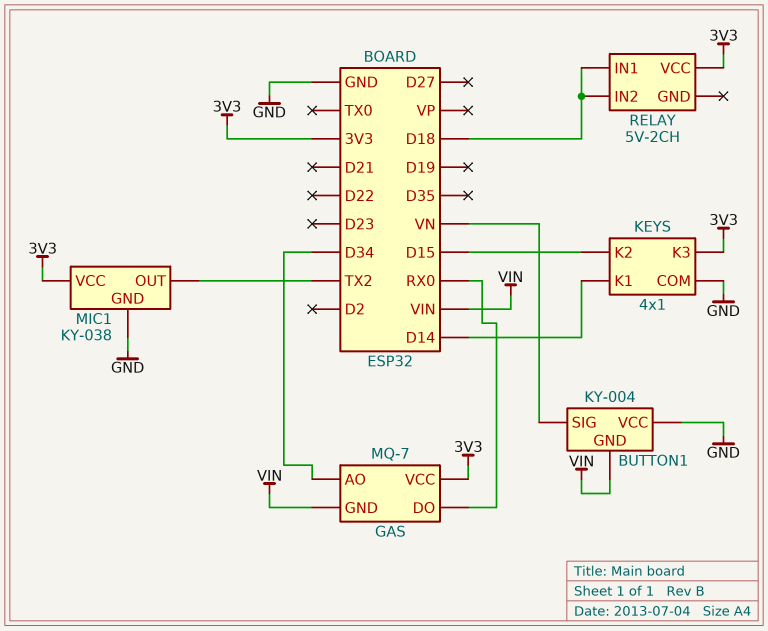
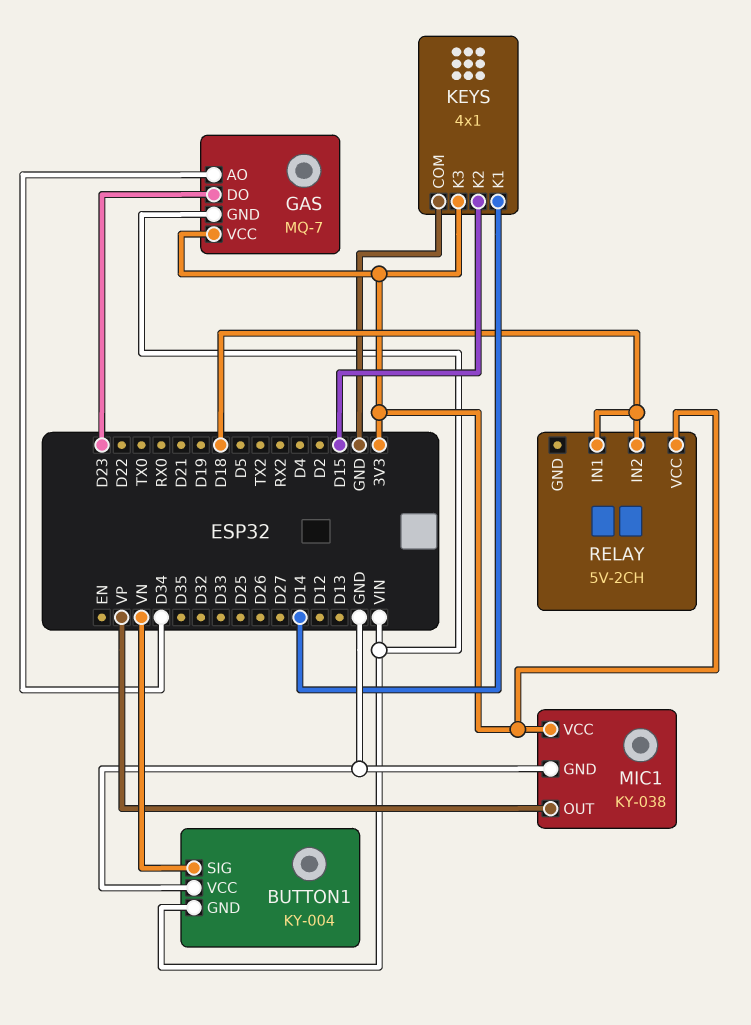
GAS pin DO: RX0 -> D23
MIC1 pin OUT: TX2 -> VP

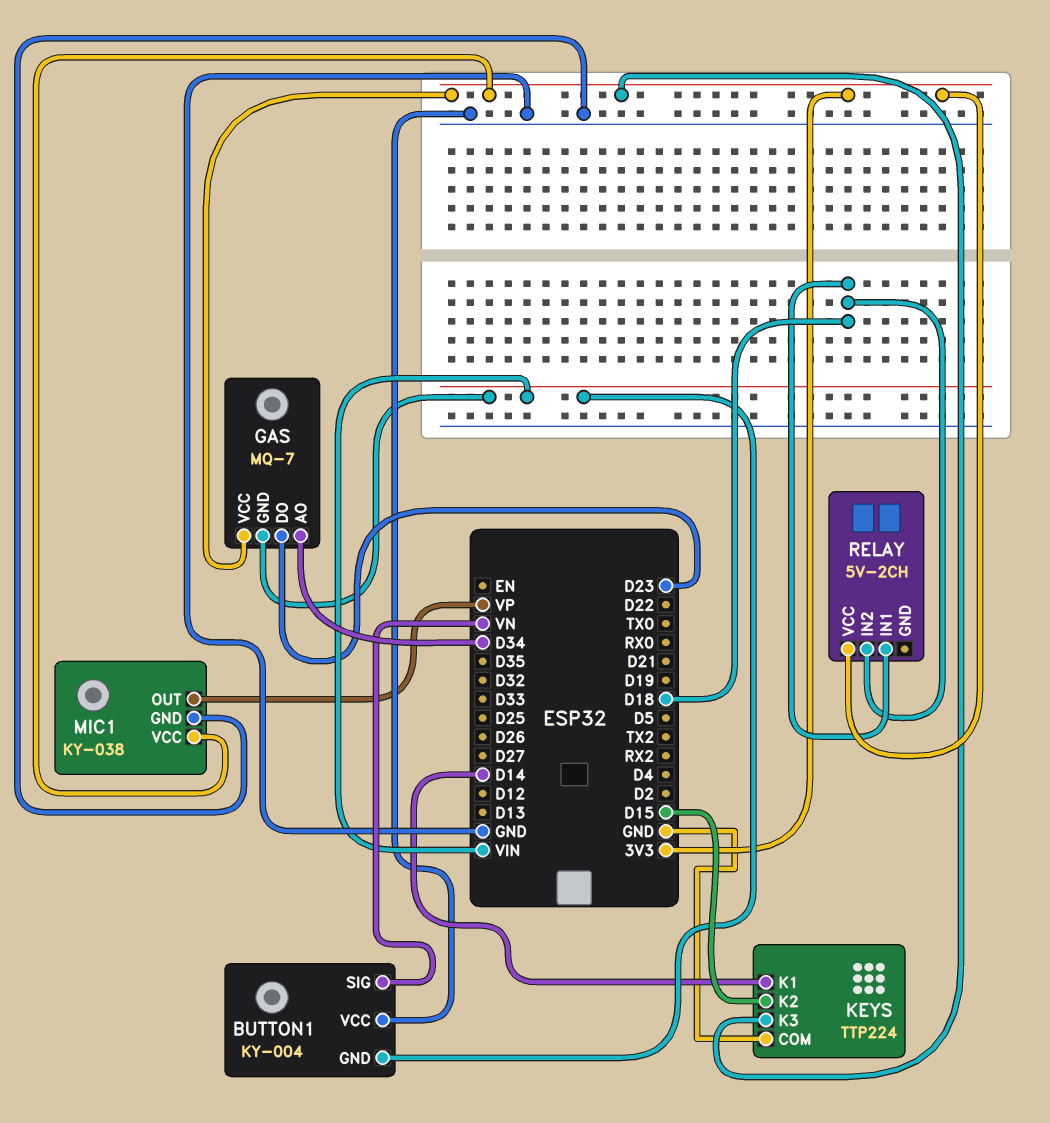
KEYS: 4x1 -> TTP224

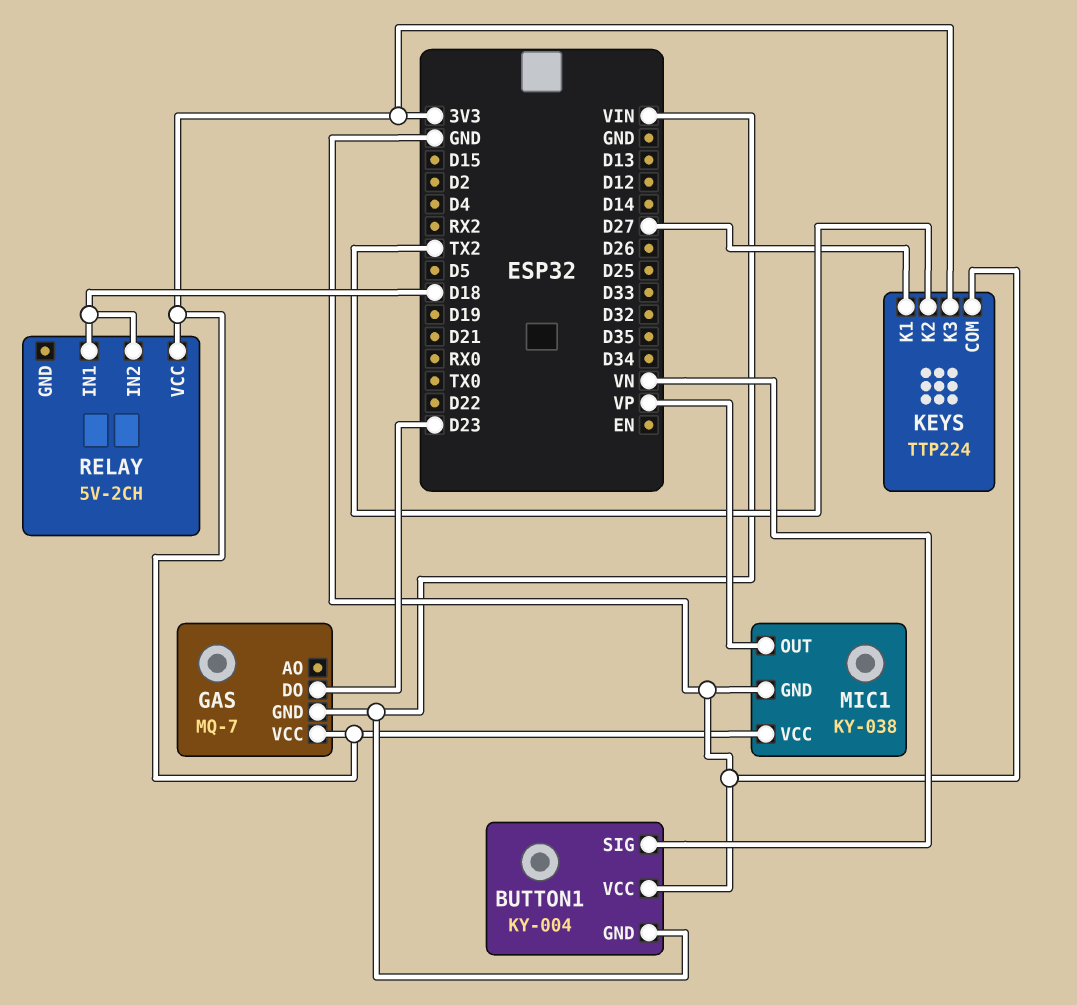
GAS pin AO: D34 -> none
KEYS pin K1: D14 -> D27
KEYS pin K2: D15 -> TX2

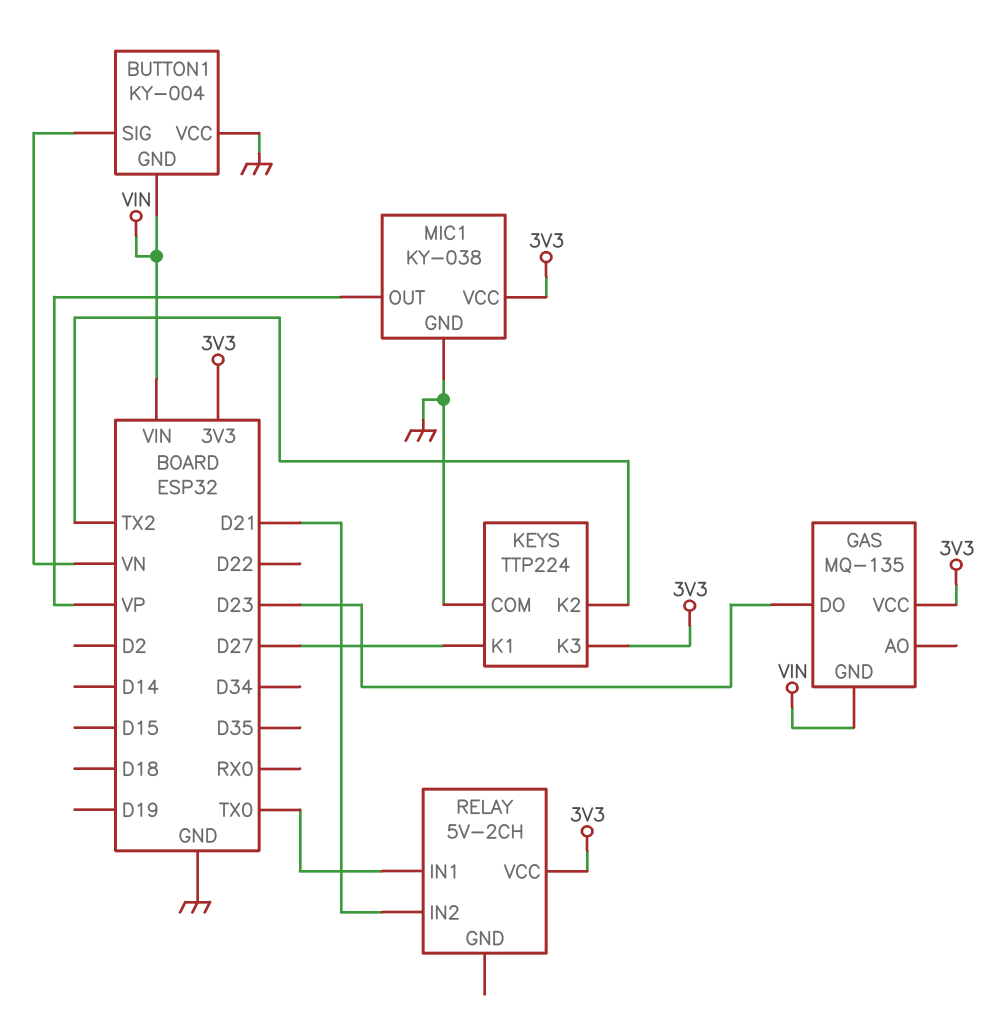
GAS: MQ-7 -> MQ-135
RELAY pin IN1: D18 -> TX0
RELAY pin IN2: D18 -> D21

